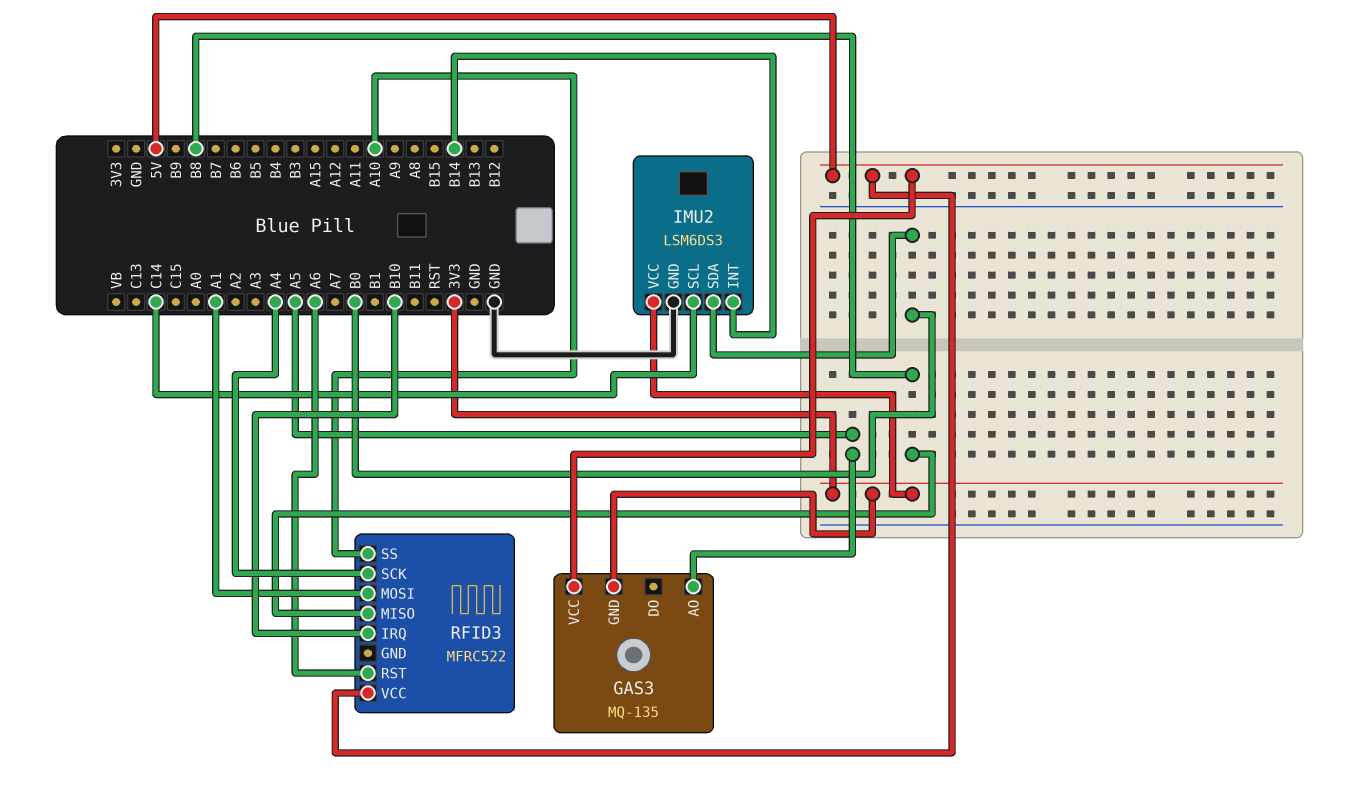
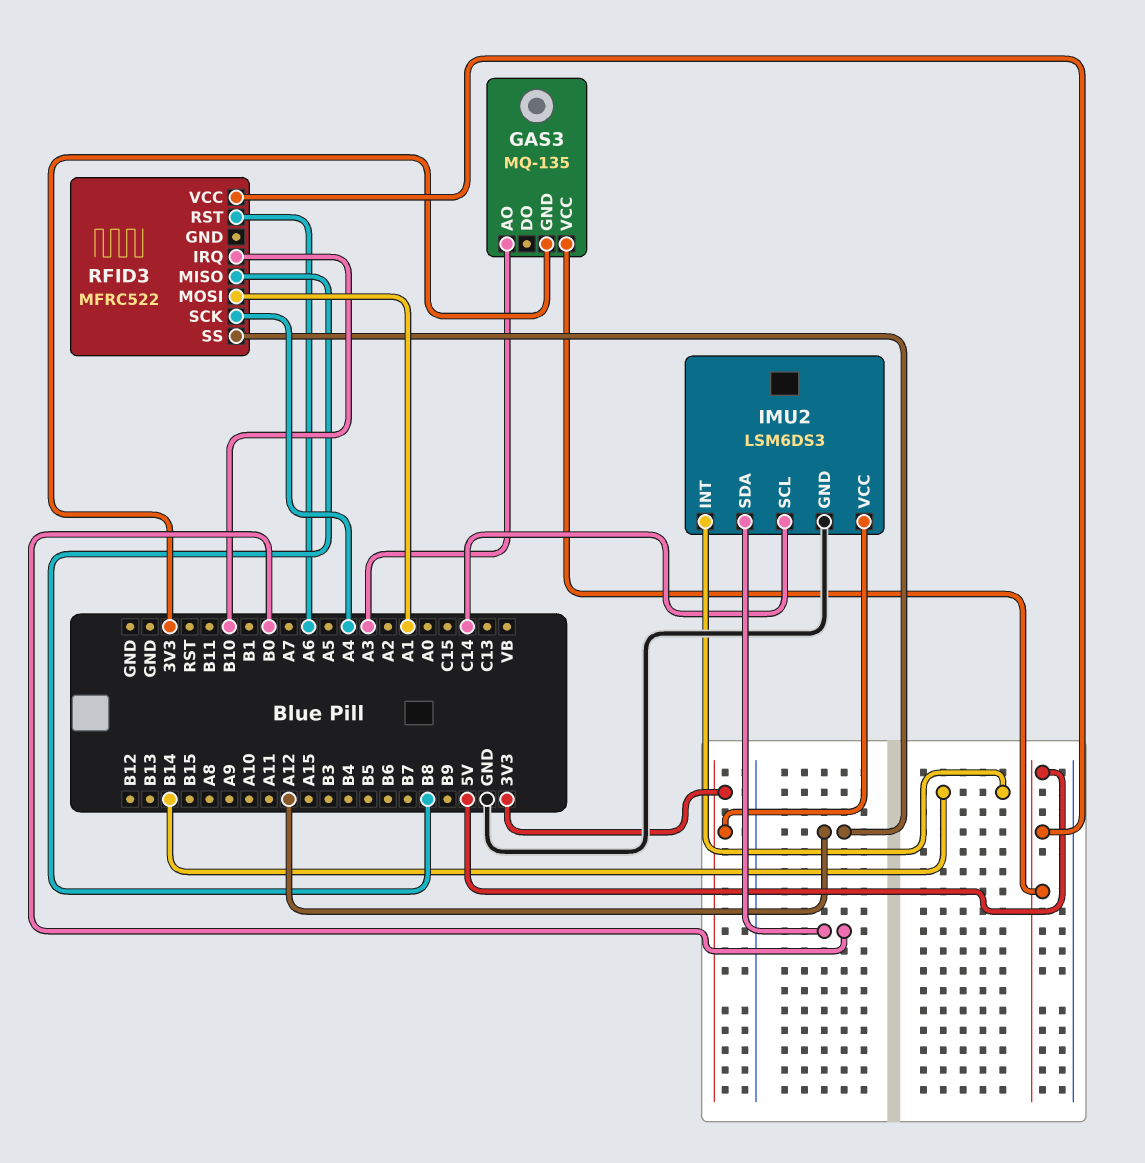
GAS3 pin AO: A5 -> A3
RFID3 pin SS: A10 -> A12

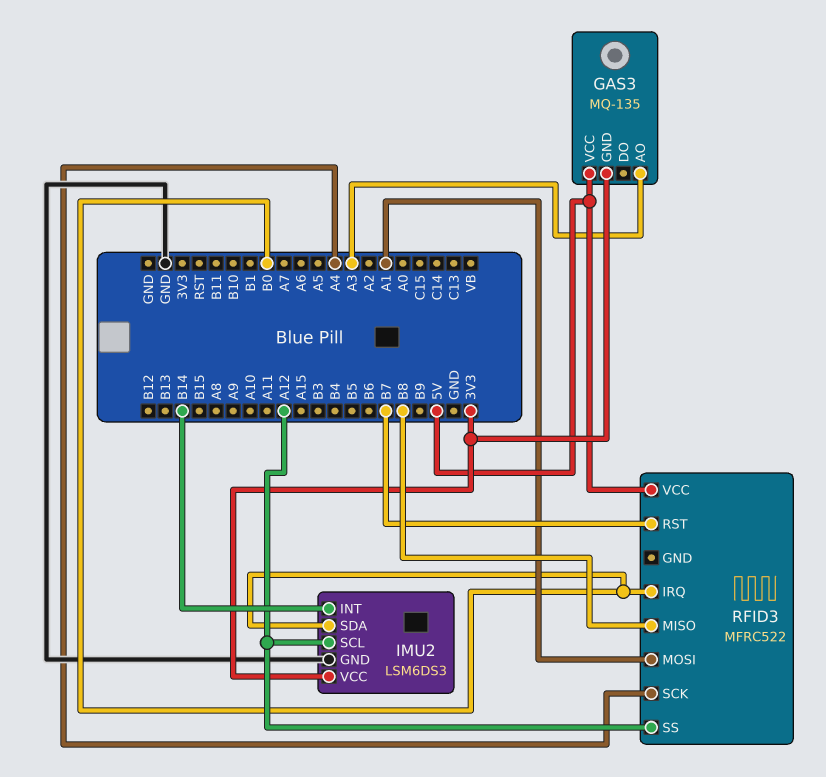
IMU2 pin SCL: C14 -> A12
RFID3 pin IRQ: B10 -> B0
RFID3 pin RST: A6 -> B7

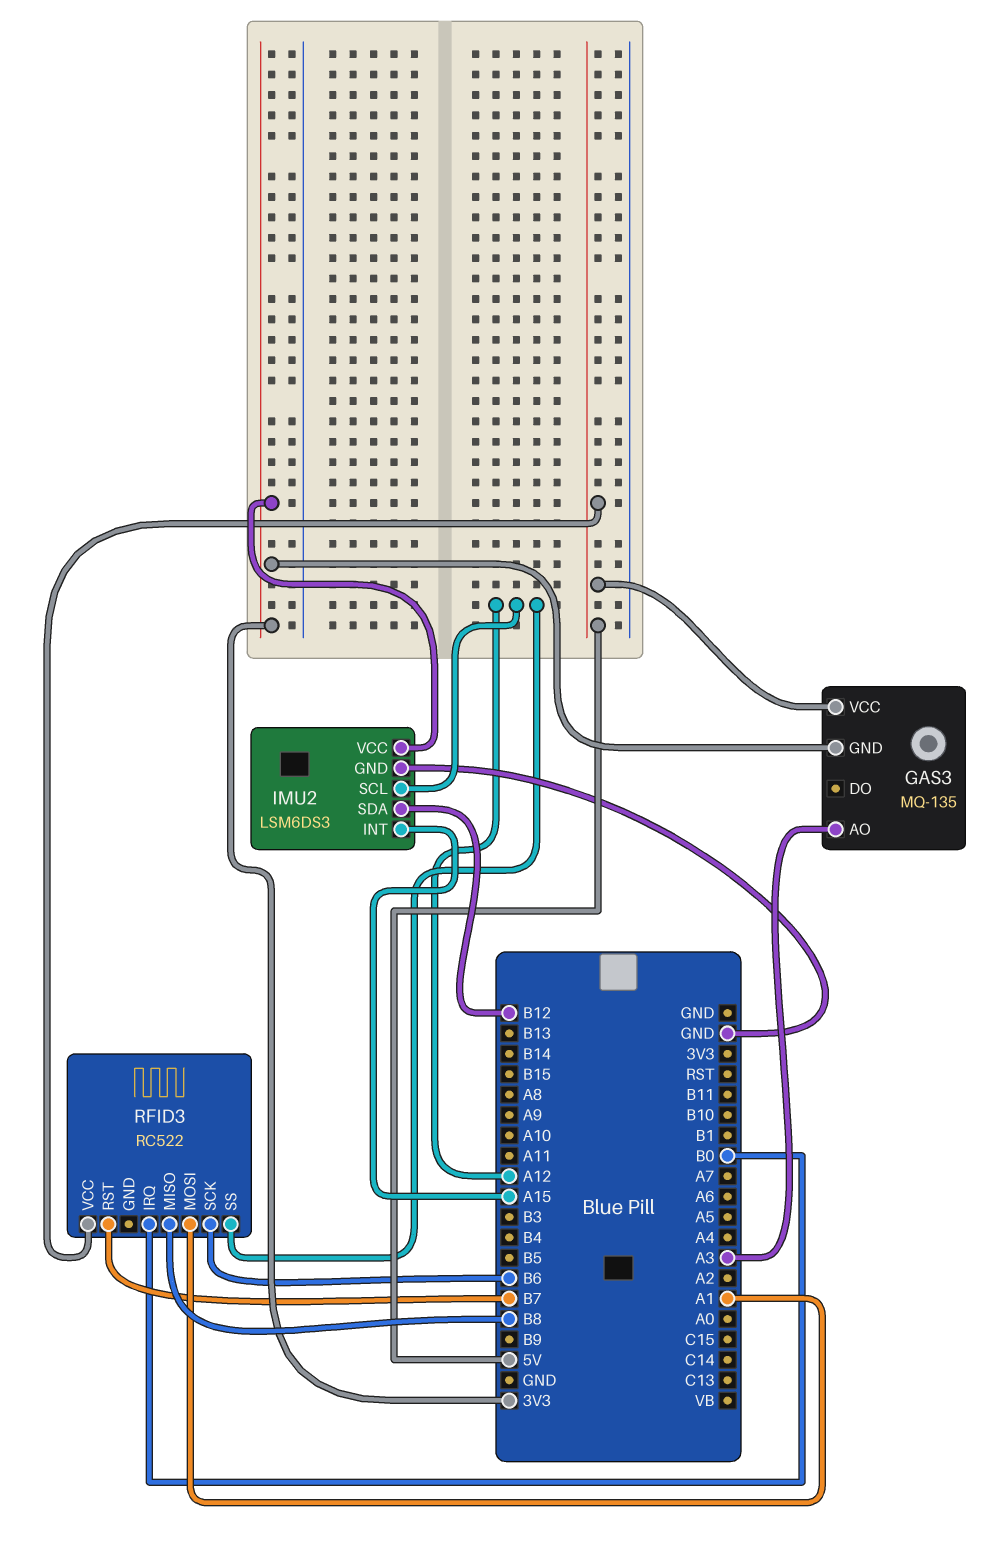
IMU2 pin INT: B14 -> A15
IMU2 pin SDA: B0 -> B12
RFID3: MFRC522 -> RC522
RFID3 pin SCK: A4 -> B6

